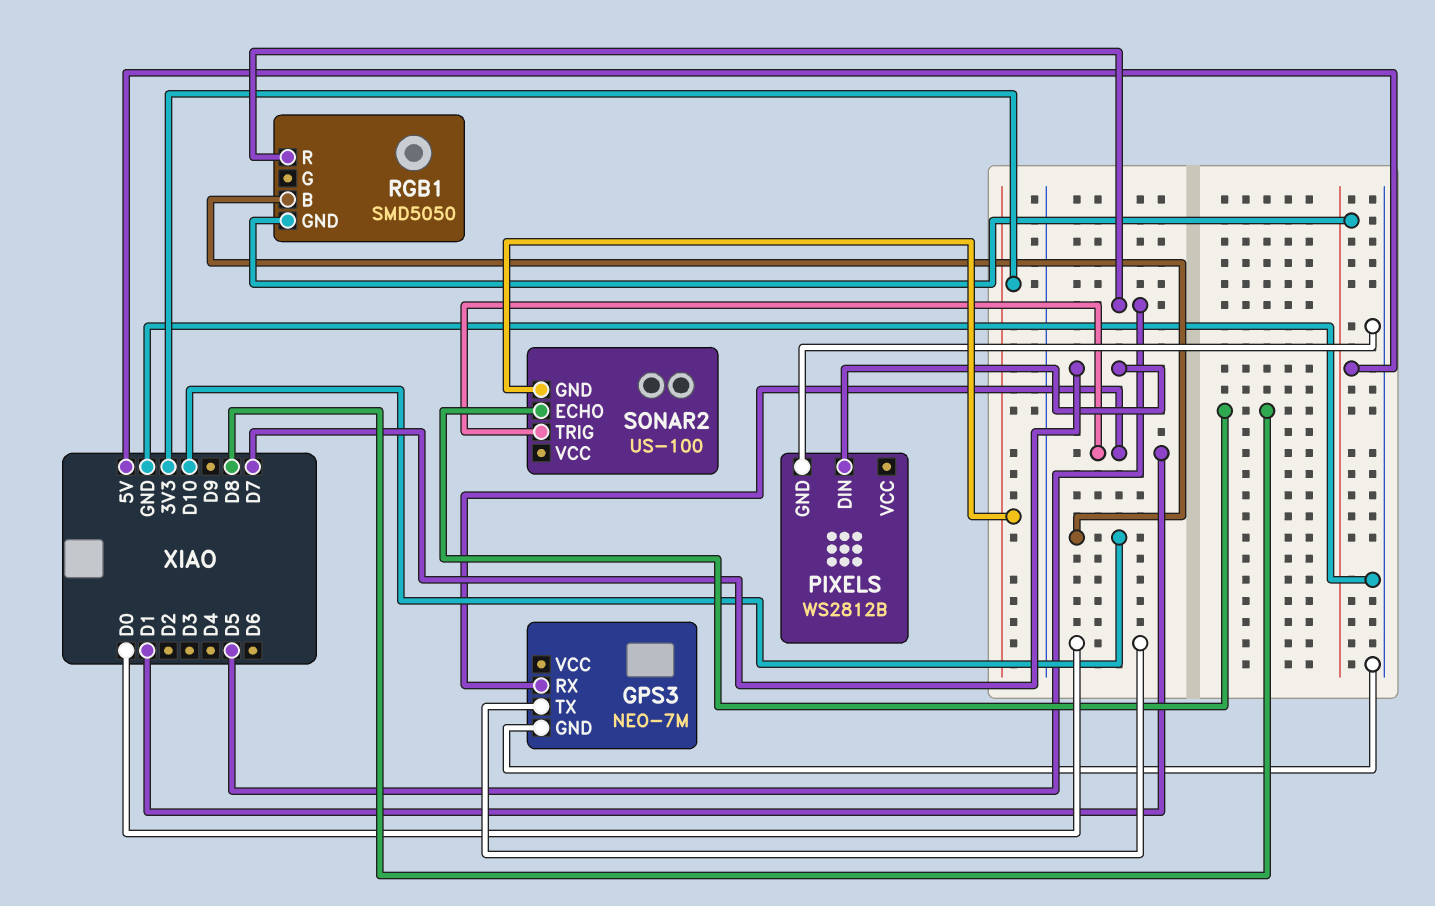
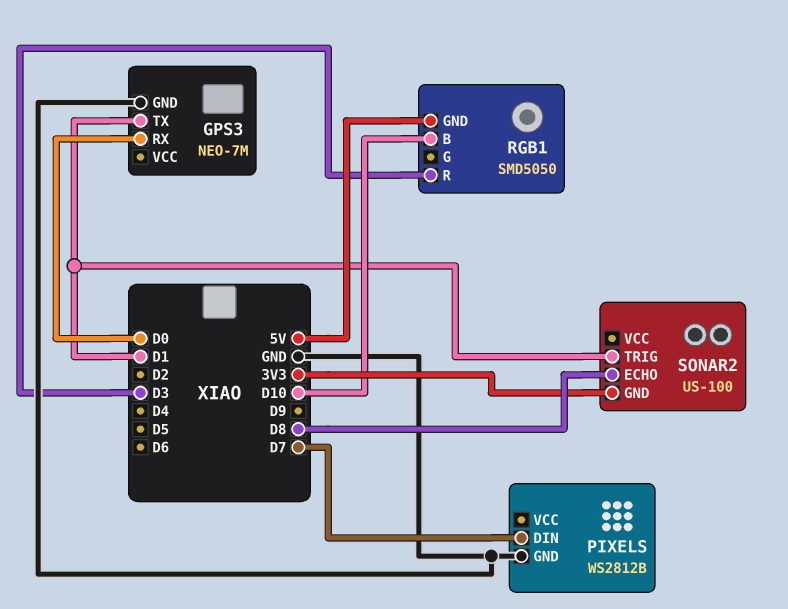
GPS3 pin RX: D1 -> D0
GPS3 pin TX: D0 -> D1
RGB1 pin R: D5 -> D3

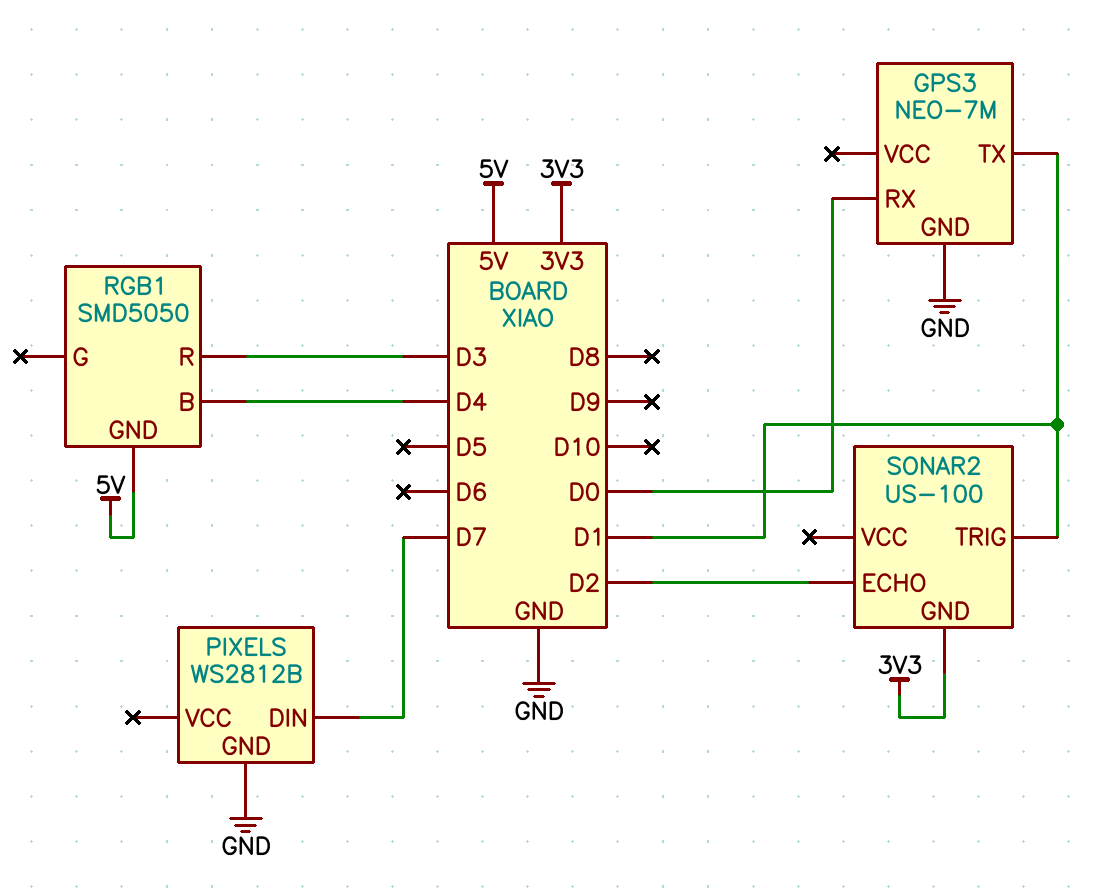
RGB1 pin B: D10 -> D4
SONAR2 pin ECHO: D8 -> D2

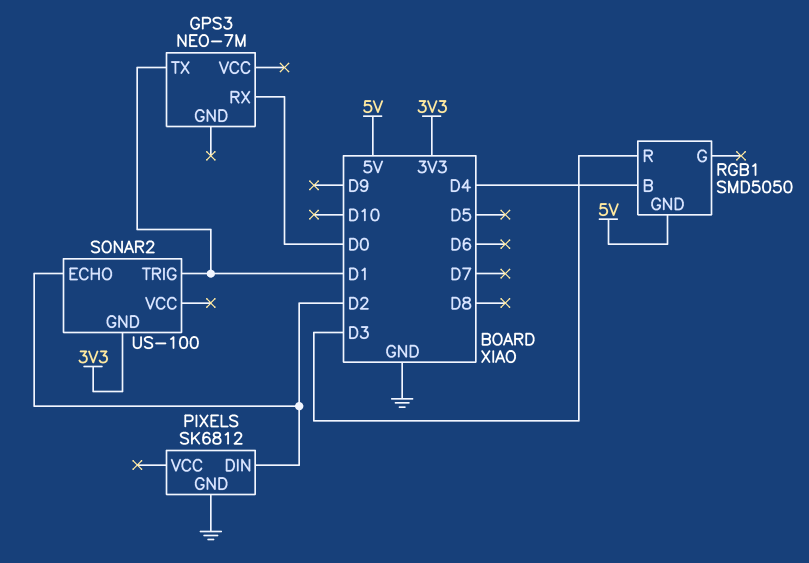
GPS3 pin GND: GND -> none
PIXELS: WS2812B -> SK6812
PIXELS pin DIN: D7 -> D2

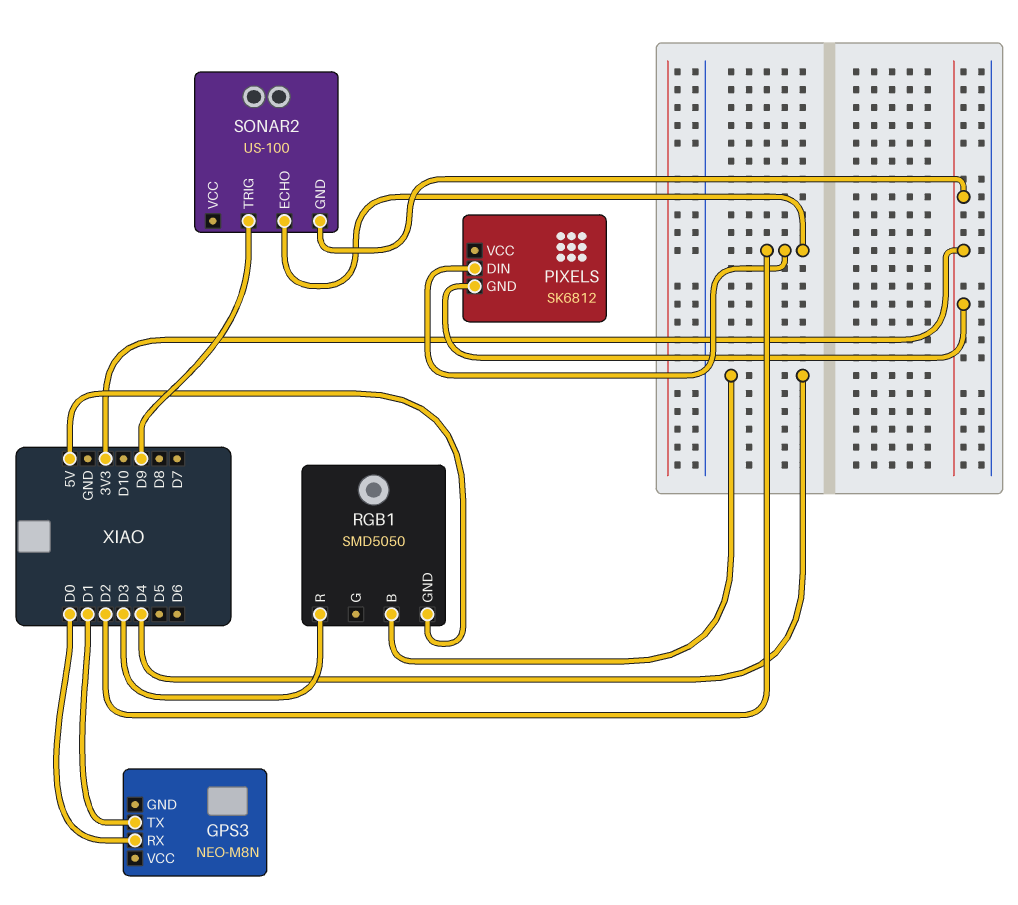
GPS3: NEO-7M -> NEO-M8N
PIXELS pin GND: GND -> 3V3
SONAR2 pin TRIG: D1 -> D9

